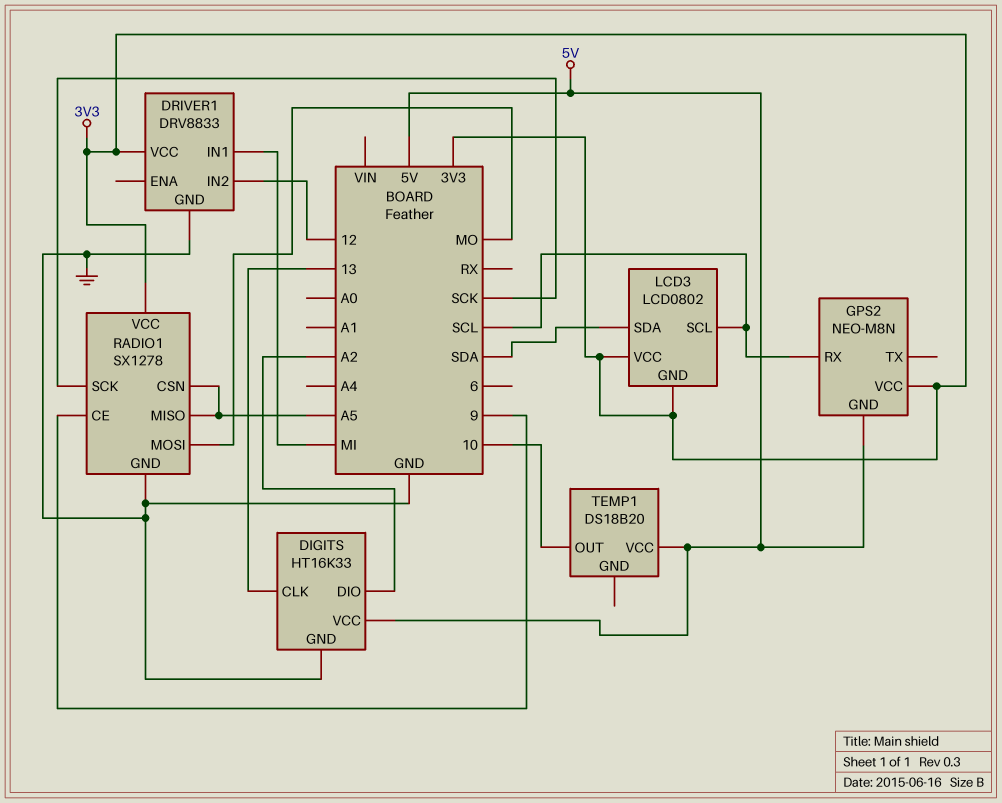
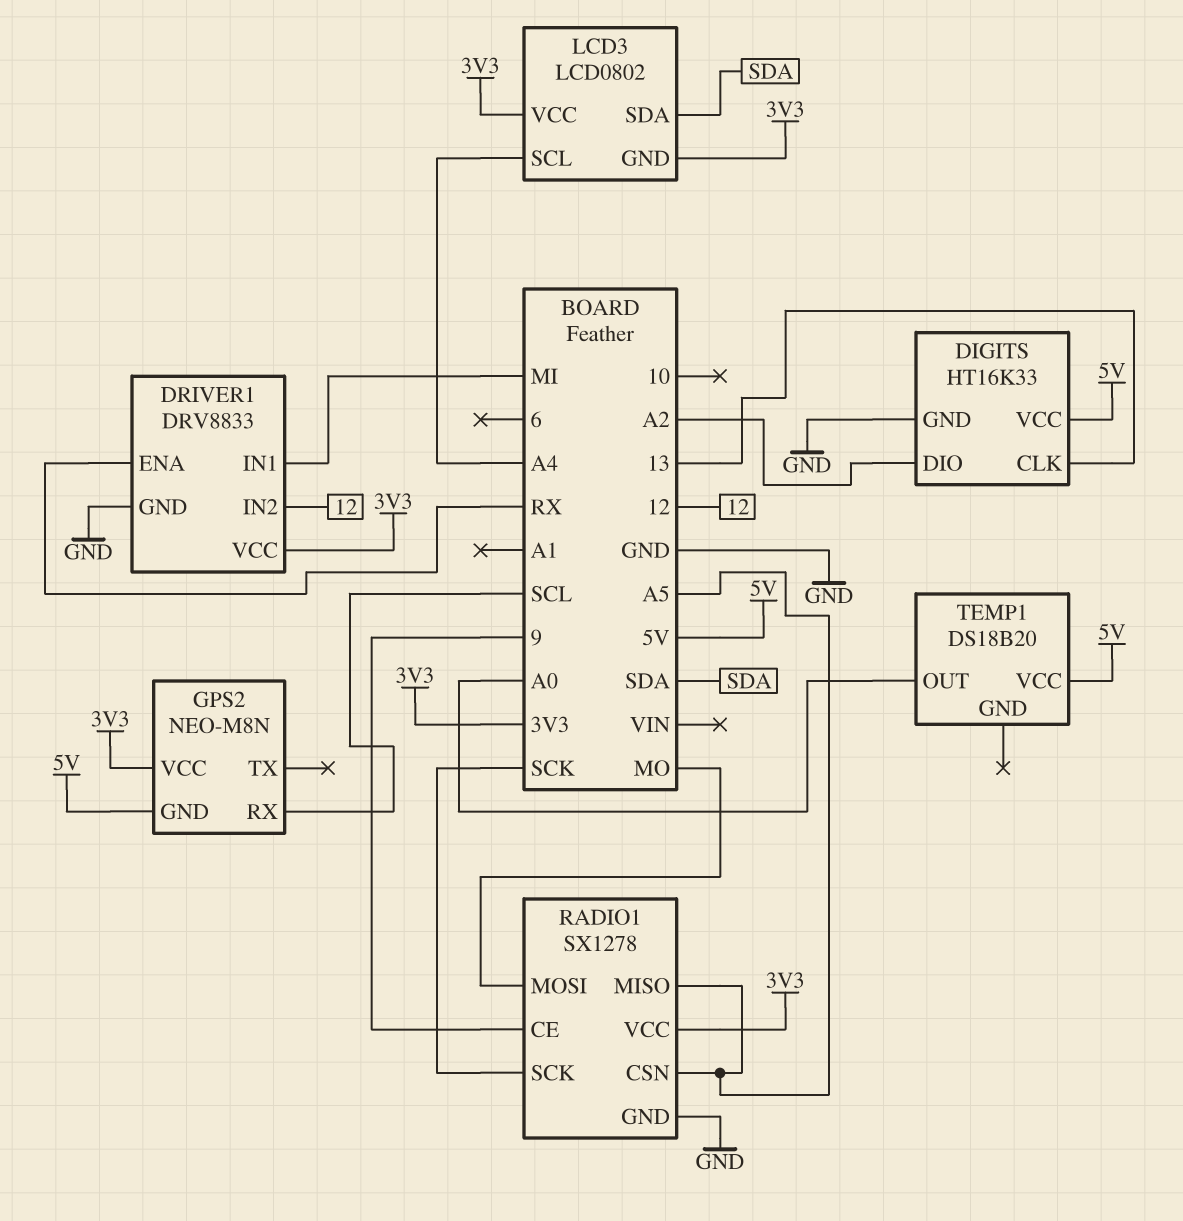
DRIVER1 pin ENA: none -> RX
LCD3 pin SCL: SCL -> A4
TEMP1 pin OUT: 10 -> A0

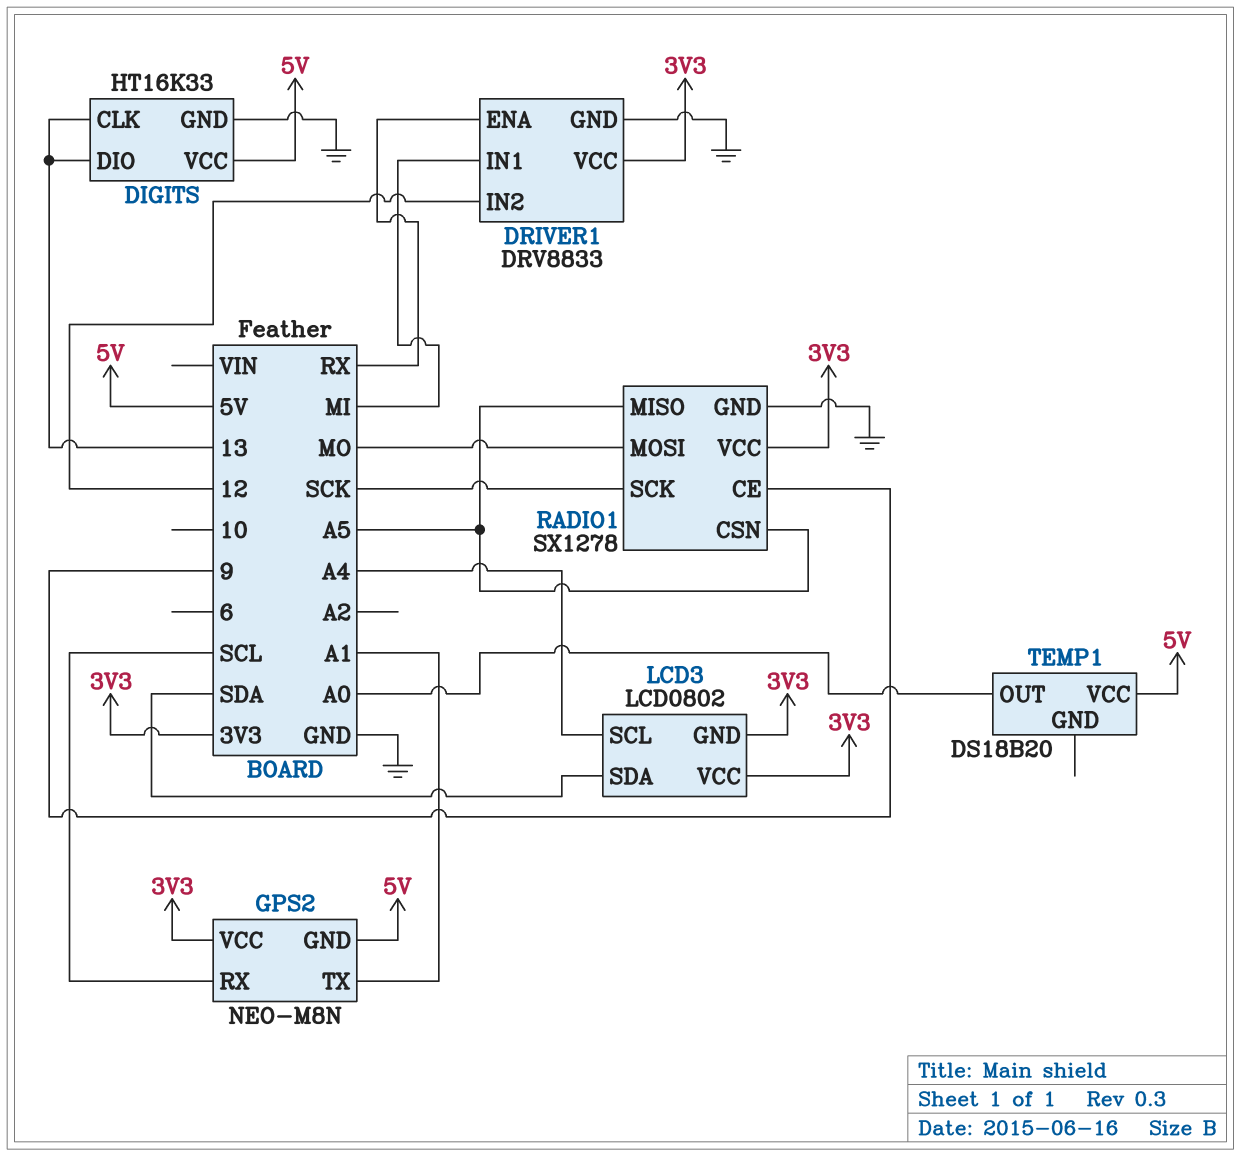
DIGITS pin DIO: A2 -> 13
GPS2 pin TX: none -> A1

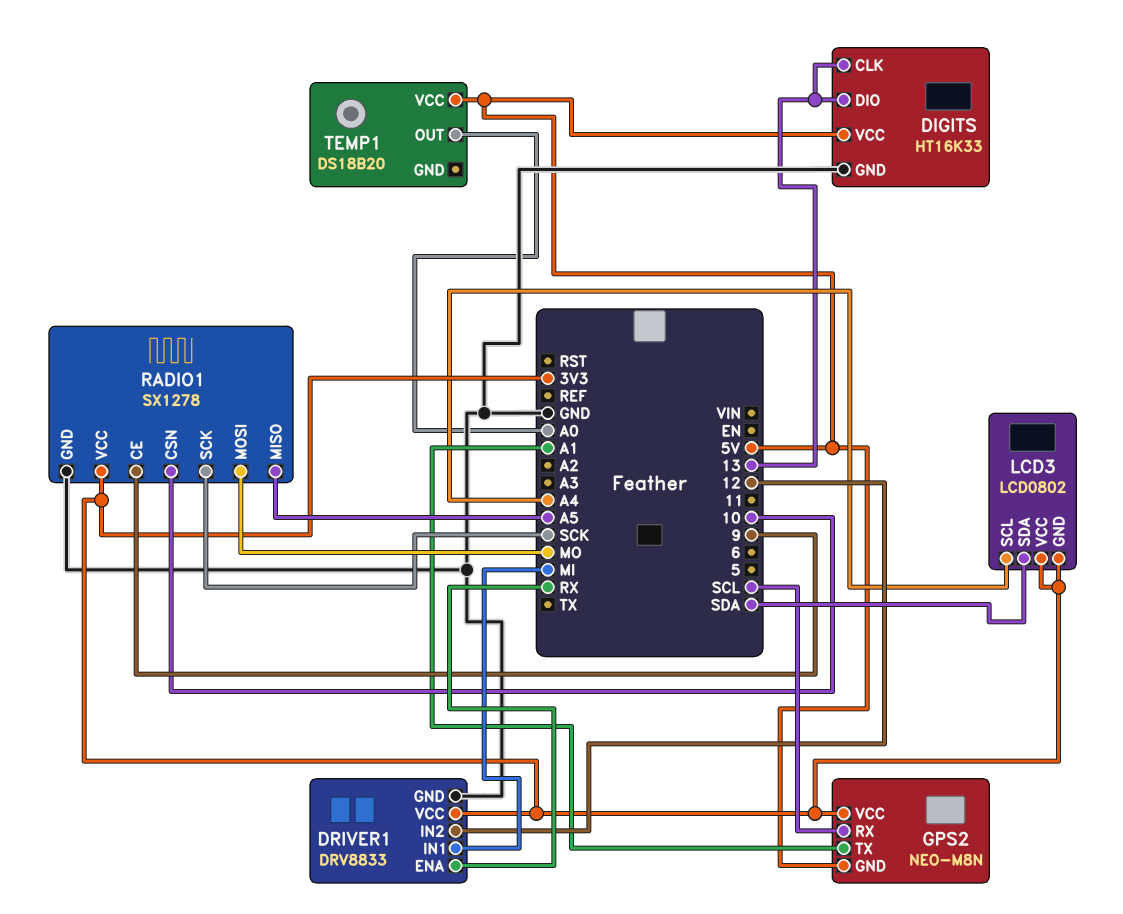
RADIO1 pin CSN: A5 -> 10

